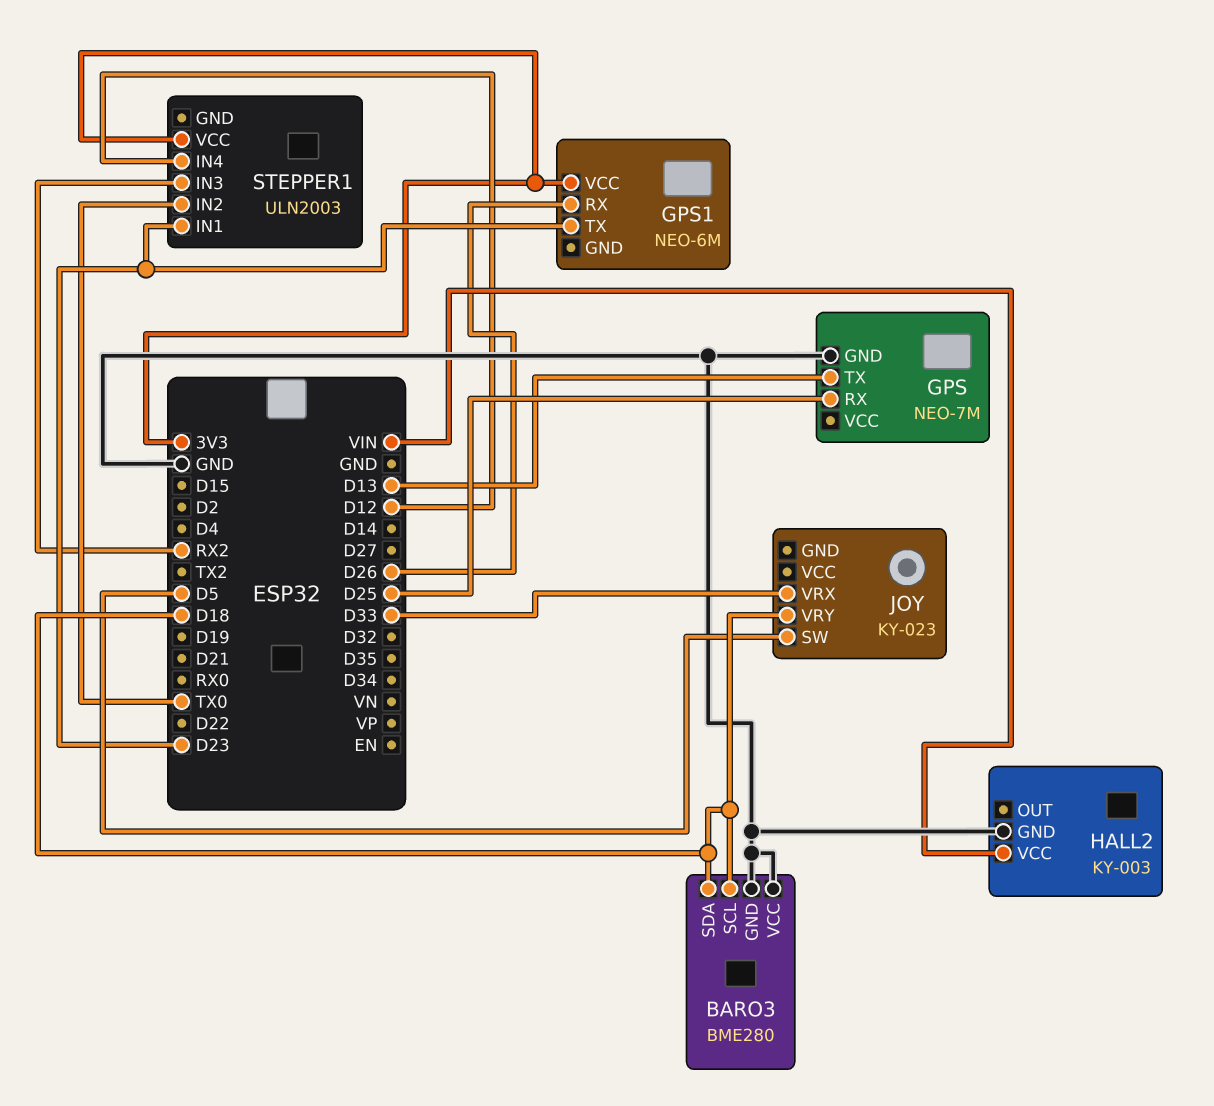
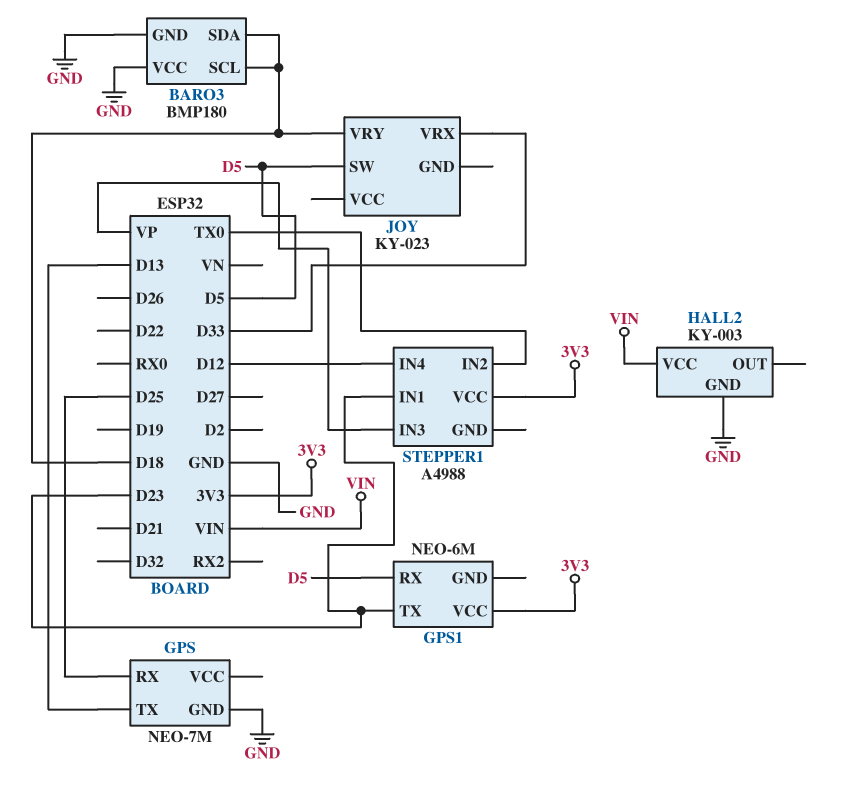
BARO3: BME280 -> BMP180
GPS1 pin RX: D26 -> D5
STEPPER1: ULN2003 -> A4988
STEPPER1 pin IN3: RX2 -> VP

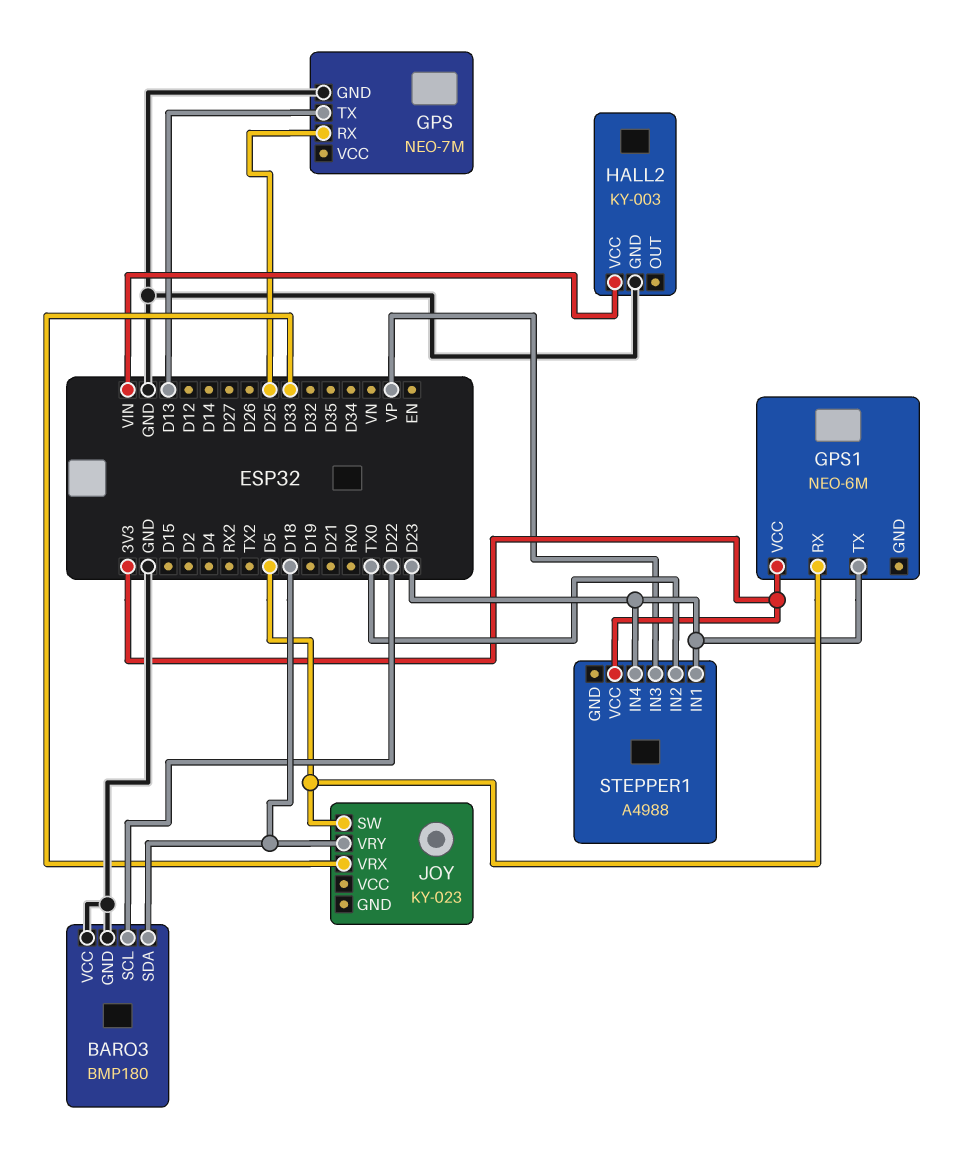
BARO3 pin SCL: D18 -> D22
STEPPER1 pin IN4: D12 -> D23

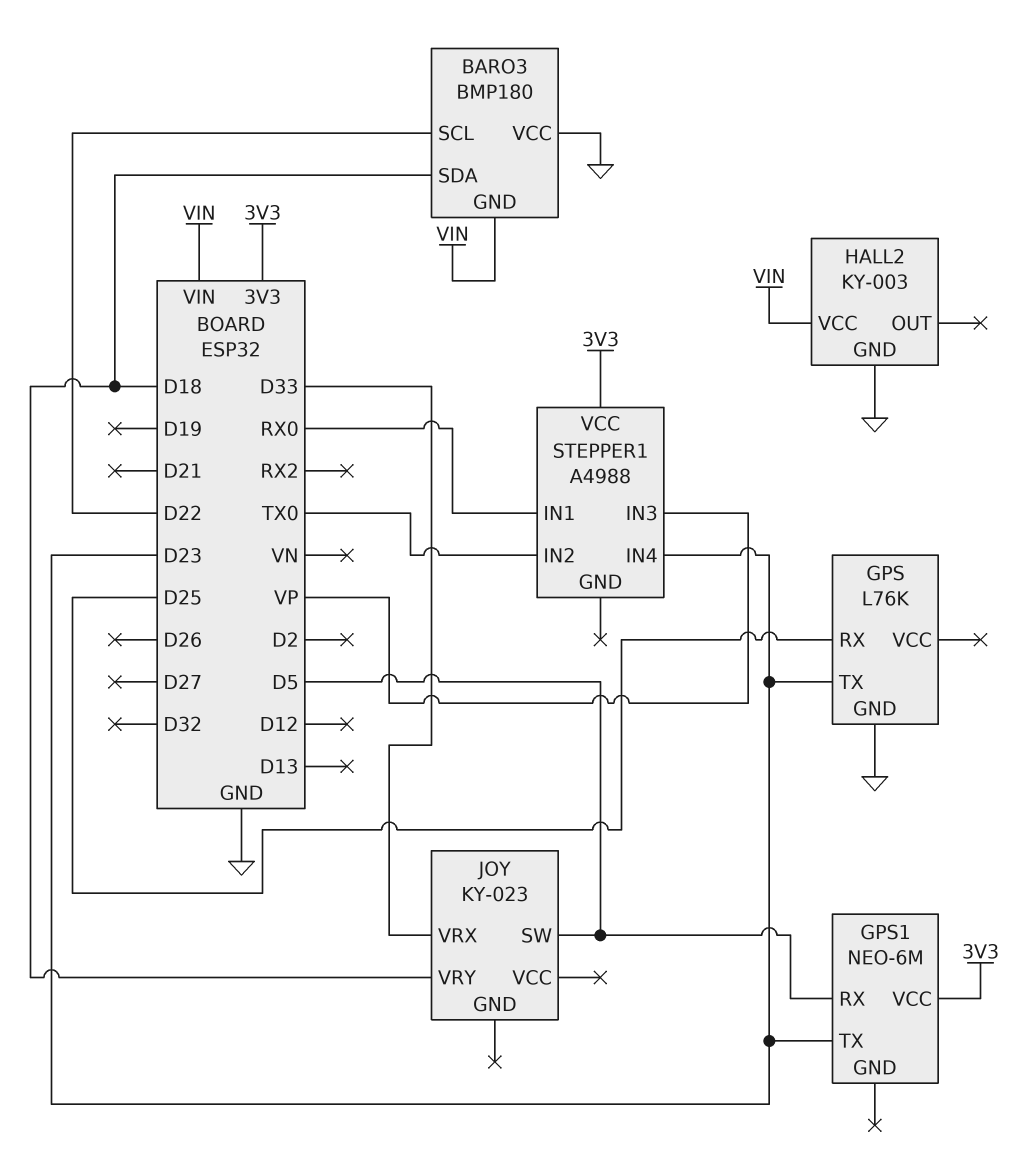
BARO3 pin GND: GND -> VIN
GPS: NEO-7M -> L76K
GPS pin TX: D13 -> D23
STEPPER1 pin IN1: D23 -> RX0

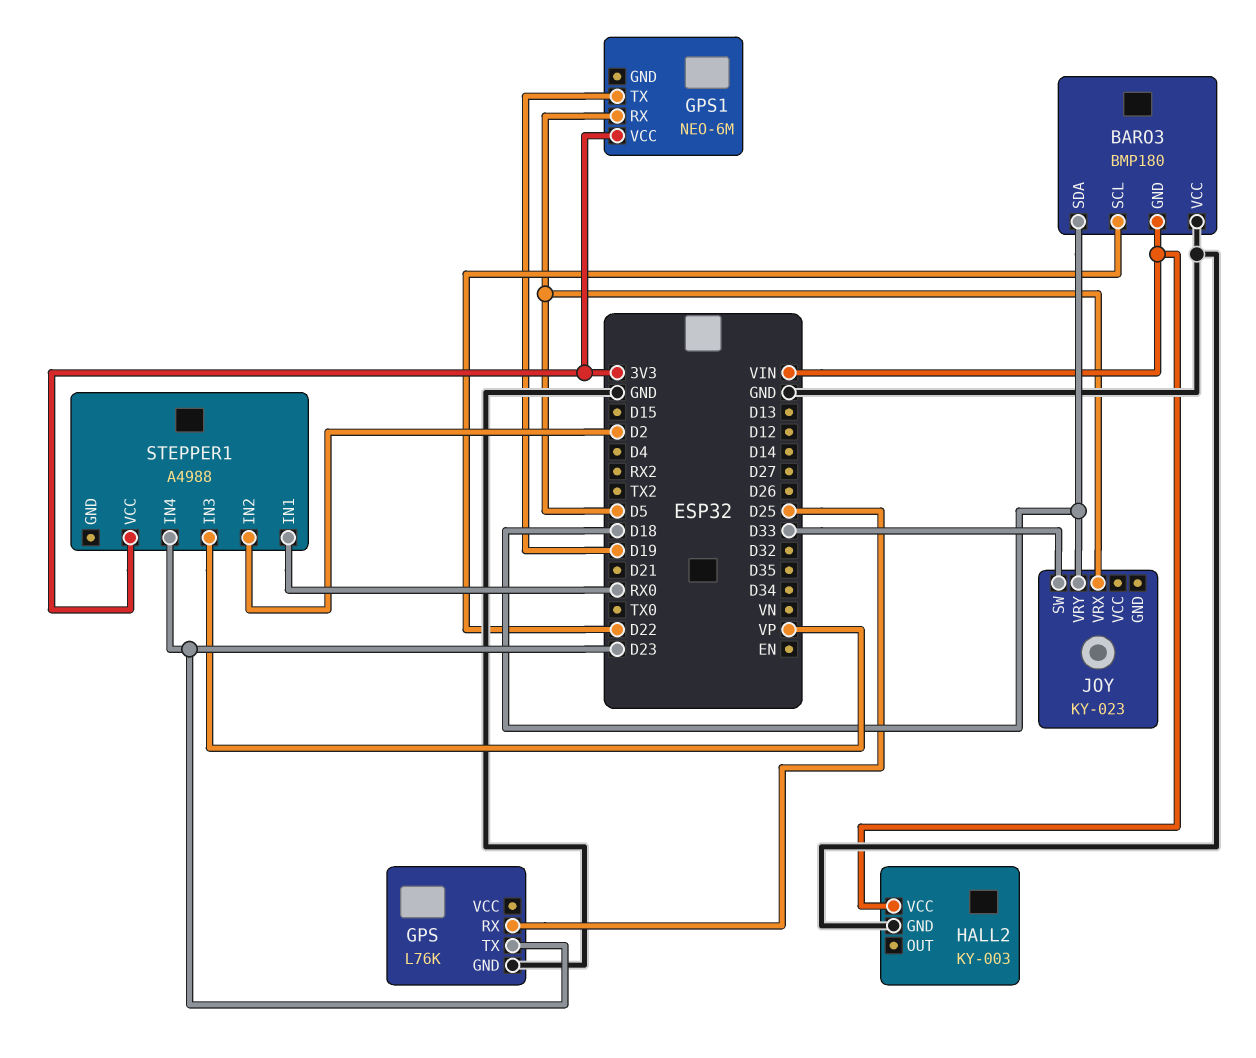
GPS1 pin TX: D23 -> D19
JOY pin SW: D5 -> D33
JOY pin VRX: D33 -> D5
STEPPER1 pin IN2: TX0 -> D2

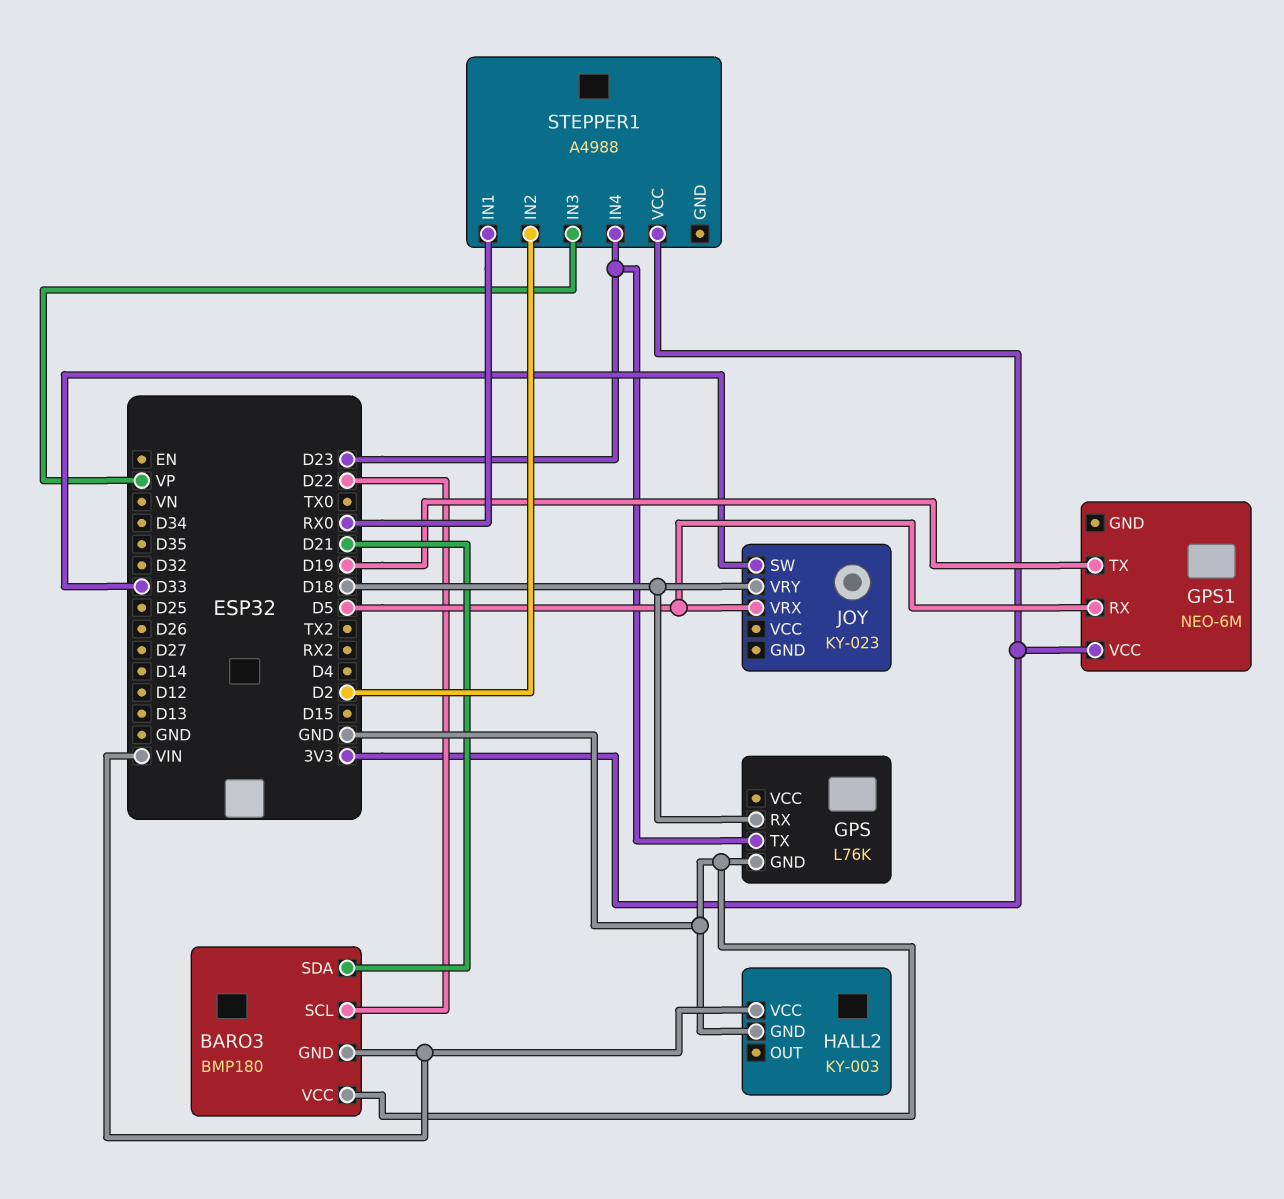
BARO3 pin SDA: D18 -> D21
GPS pin RX: D25 -> D18

